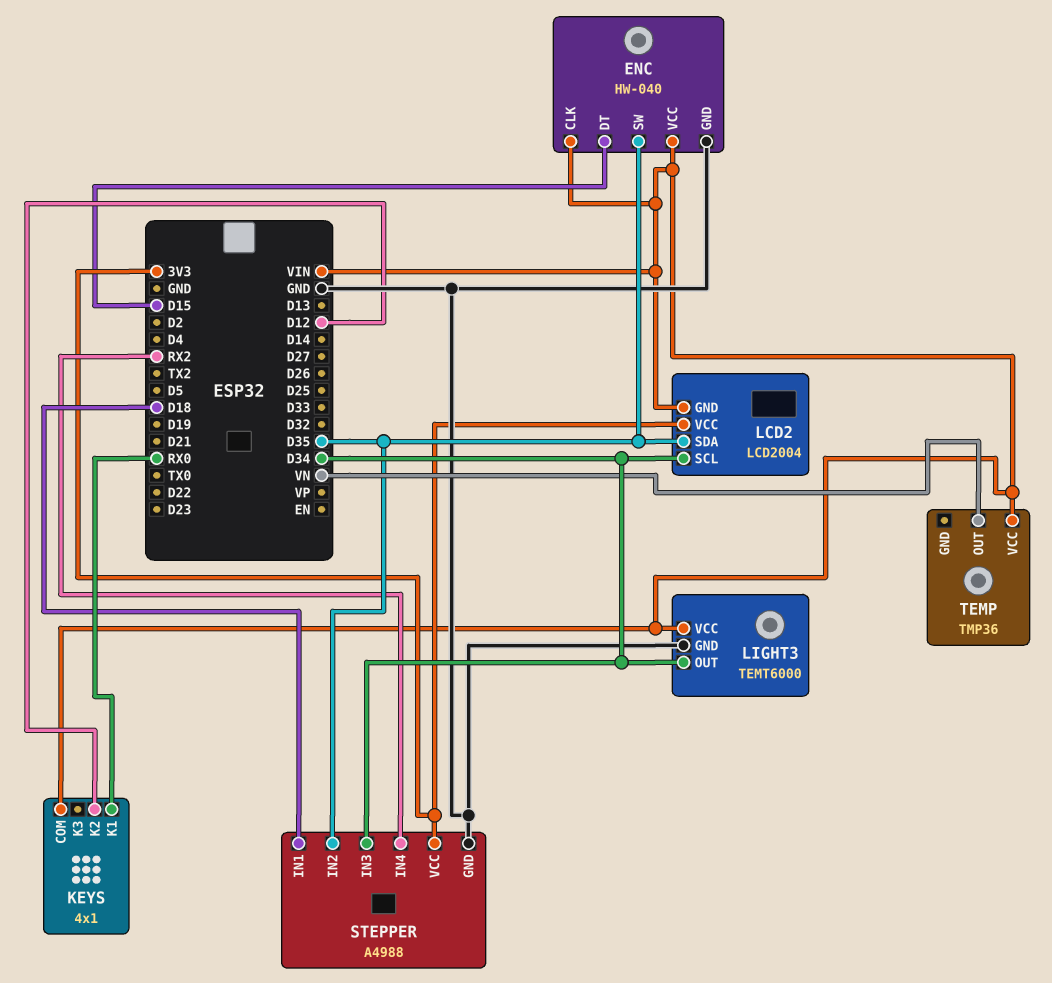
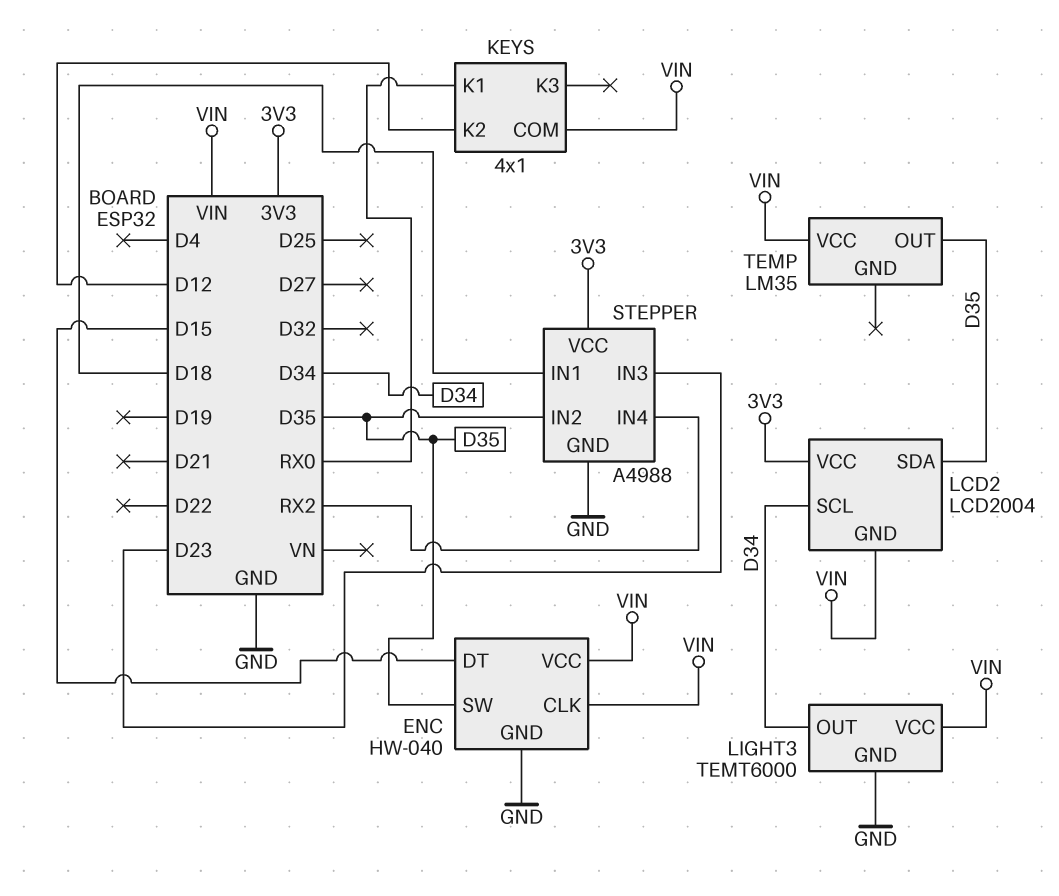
STEPPER pin IN3: D34 -> D23
TEMP: TMP36 -> LM35
TEMP pin OUT: VN -> D35

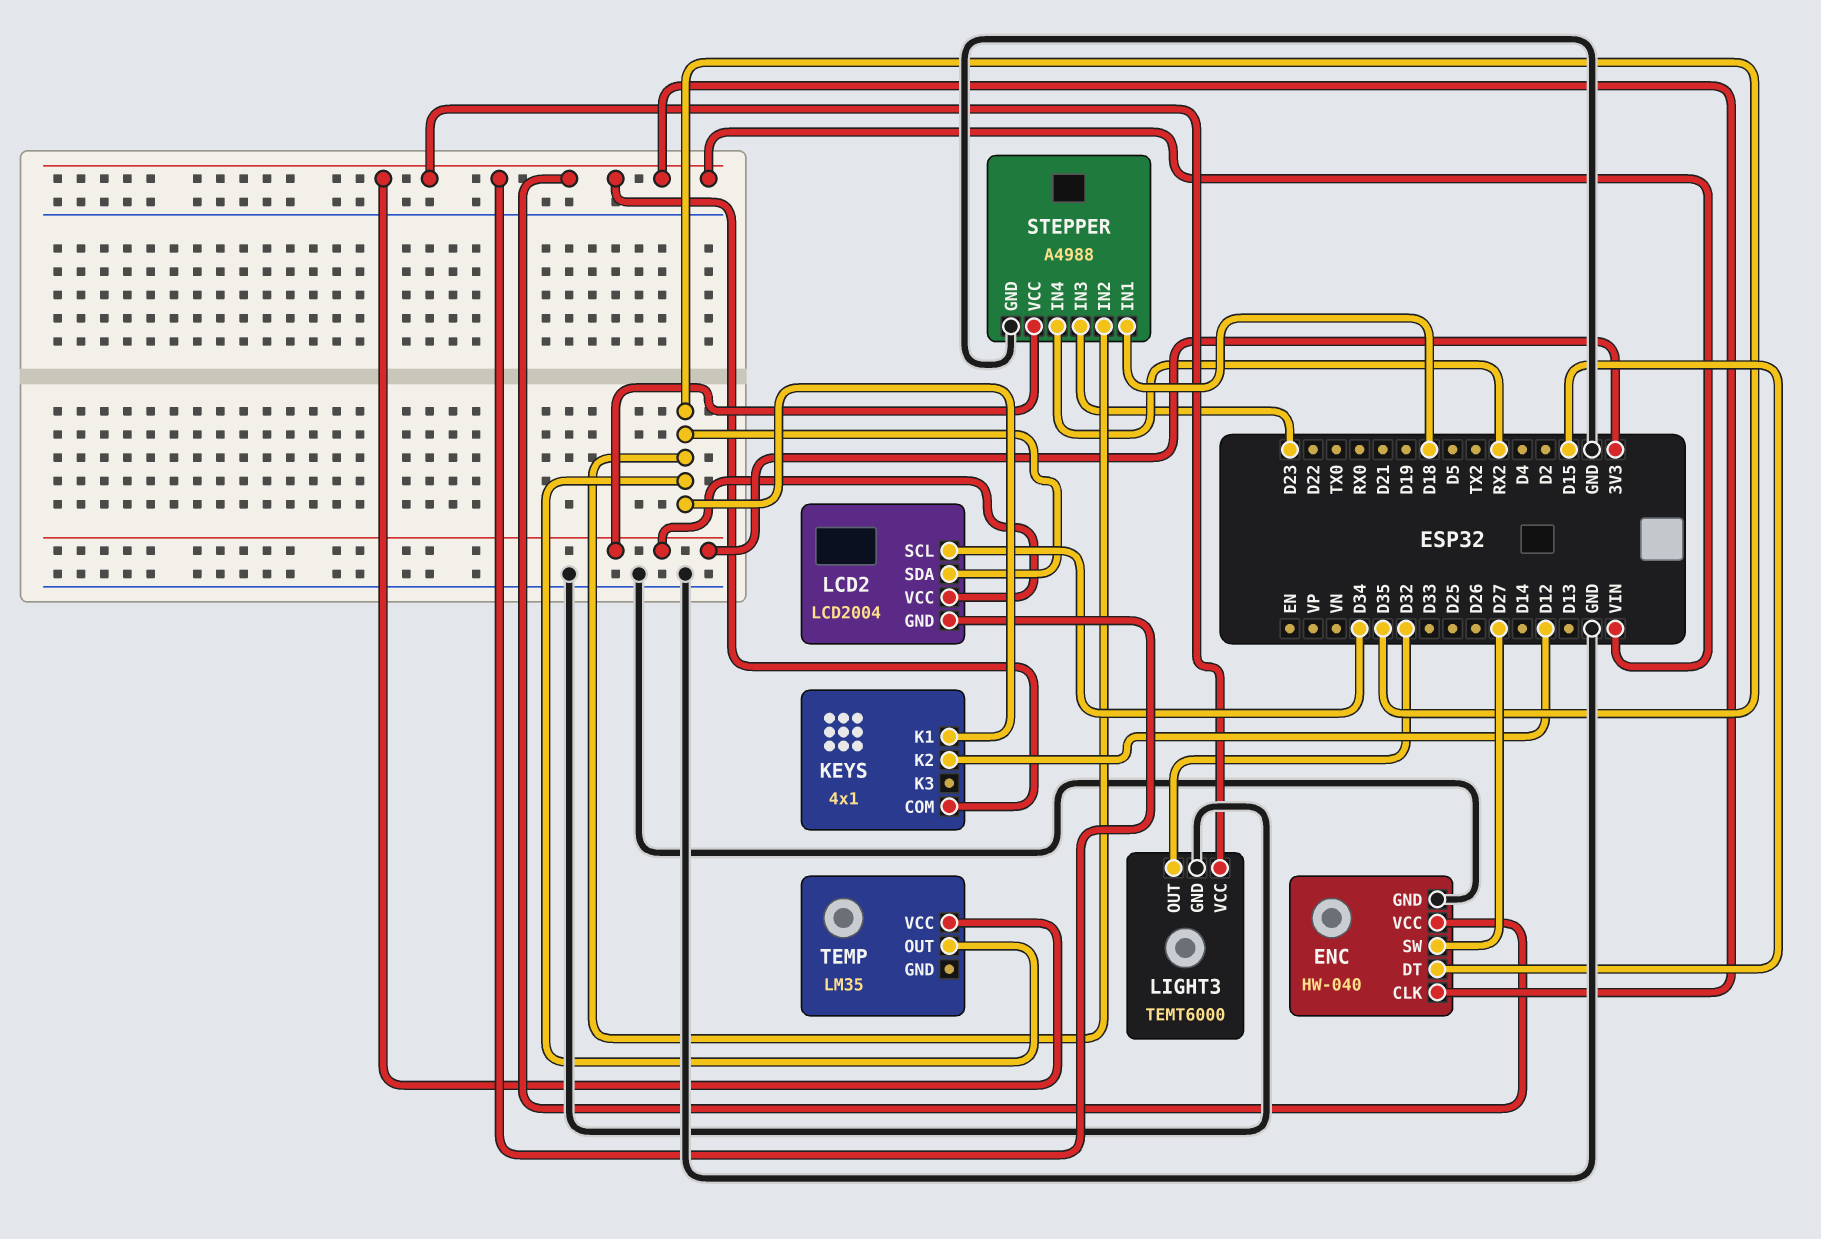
ENC pin SW: D35 -> D27
KEYS pin K1: RX0 -> D35
LIGHT3 pin OUT: D34 -> D32

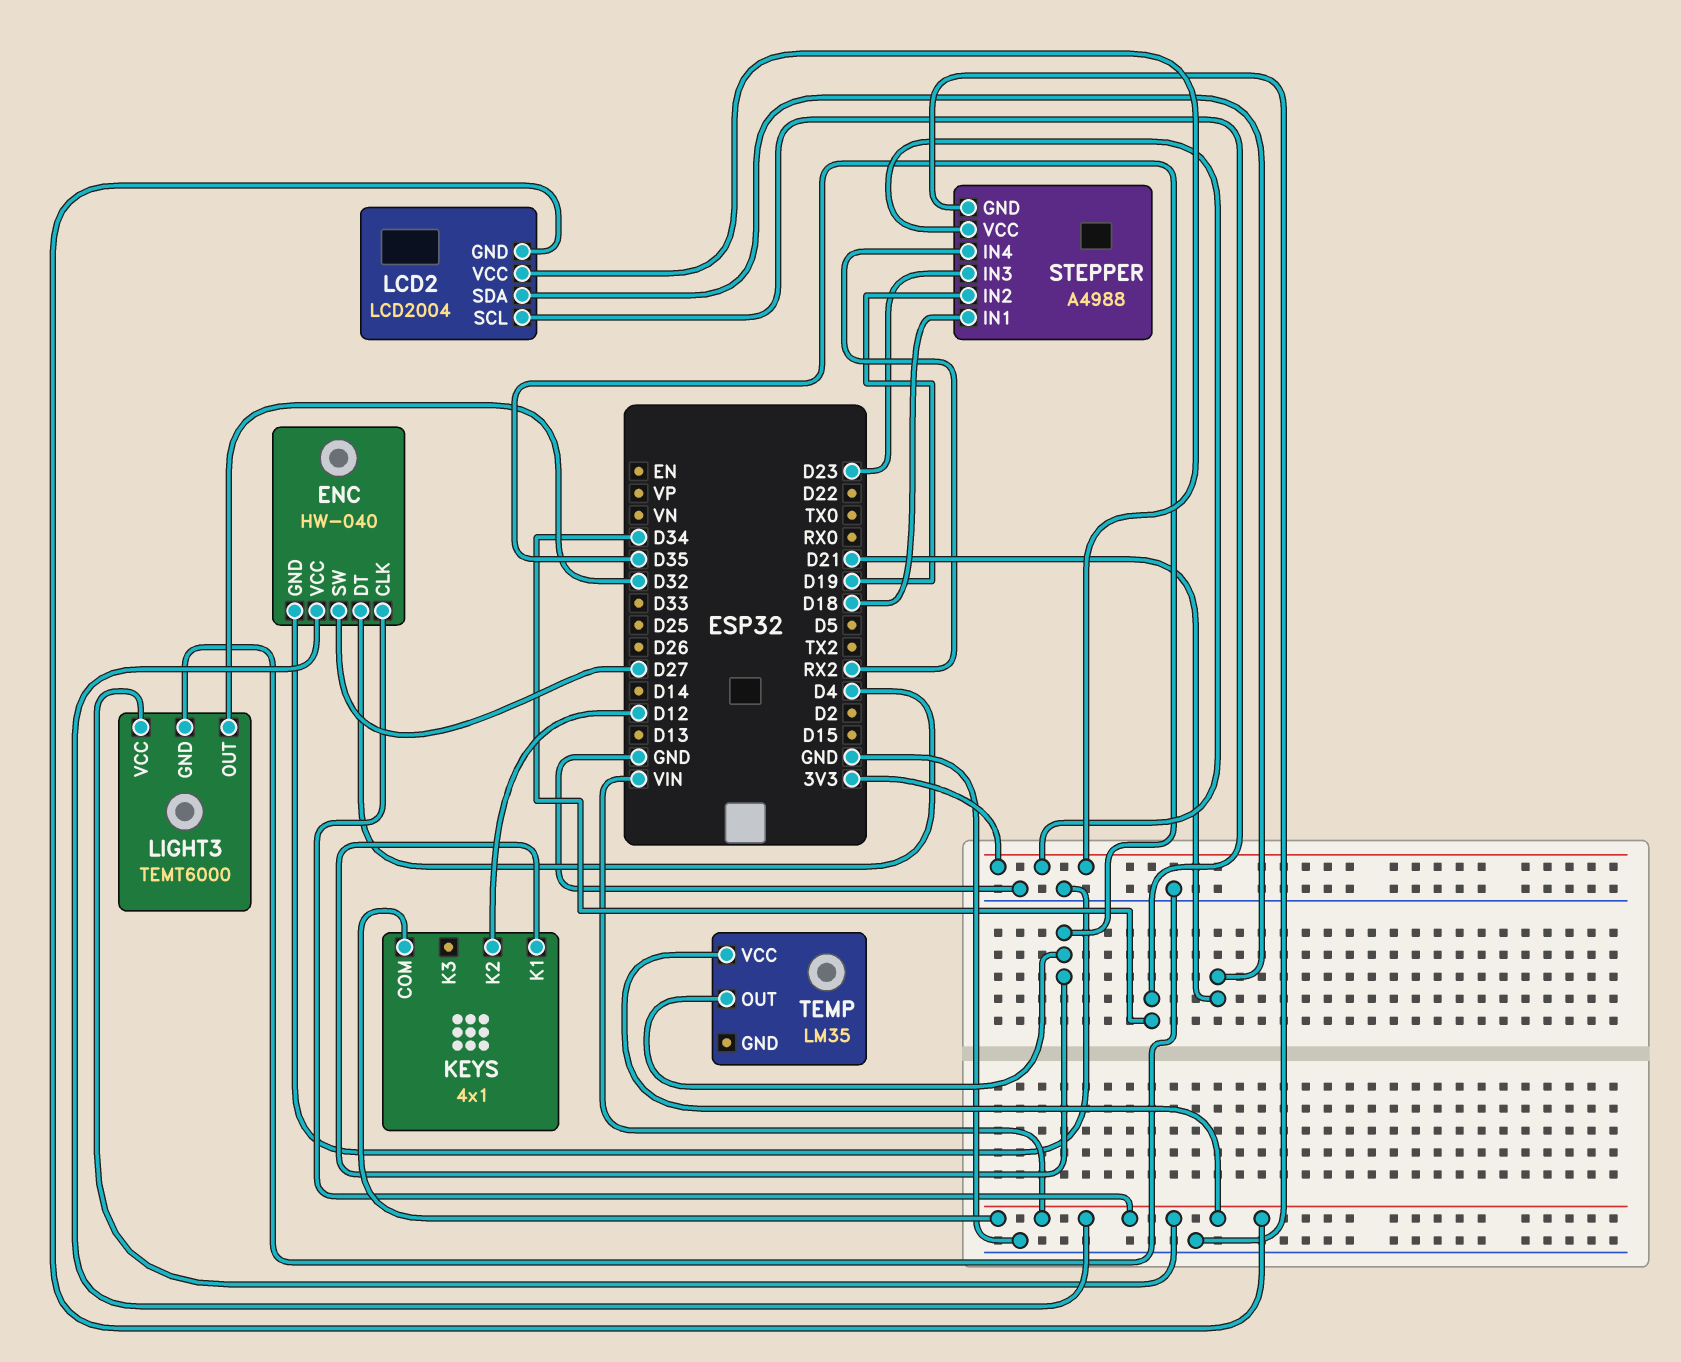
ENC pin DT: D15 -> D4
LCD2 pin SDA: D35 -> D21
STEPPER pin IN2: D35 -> D19

